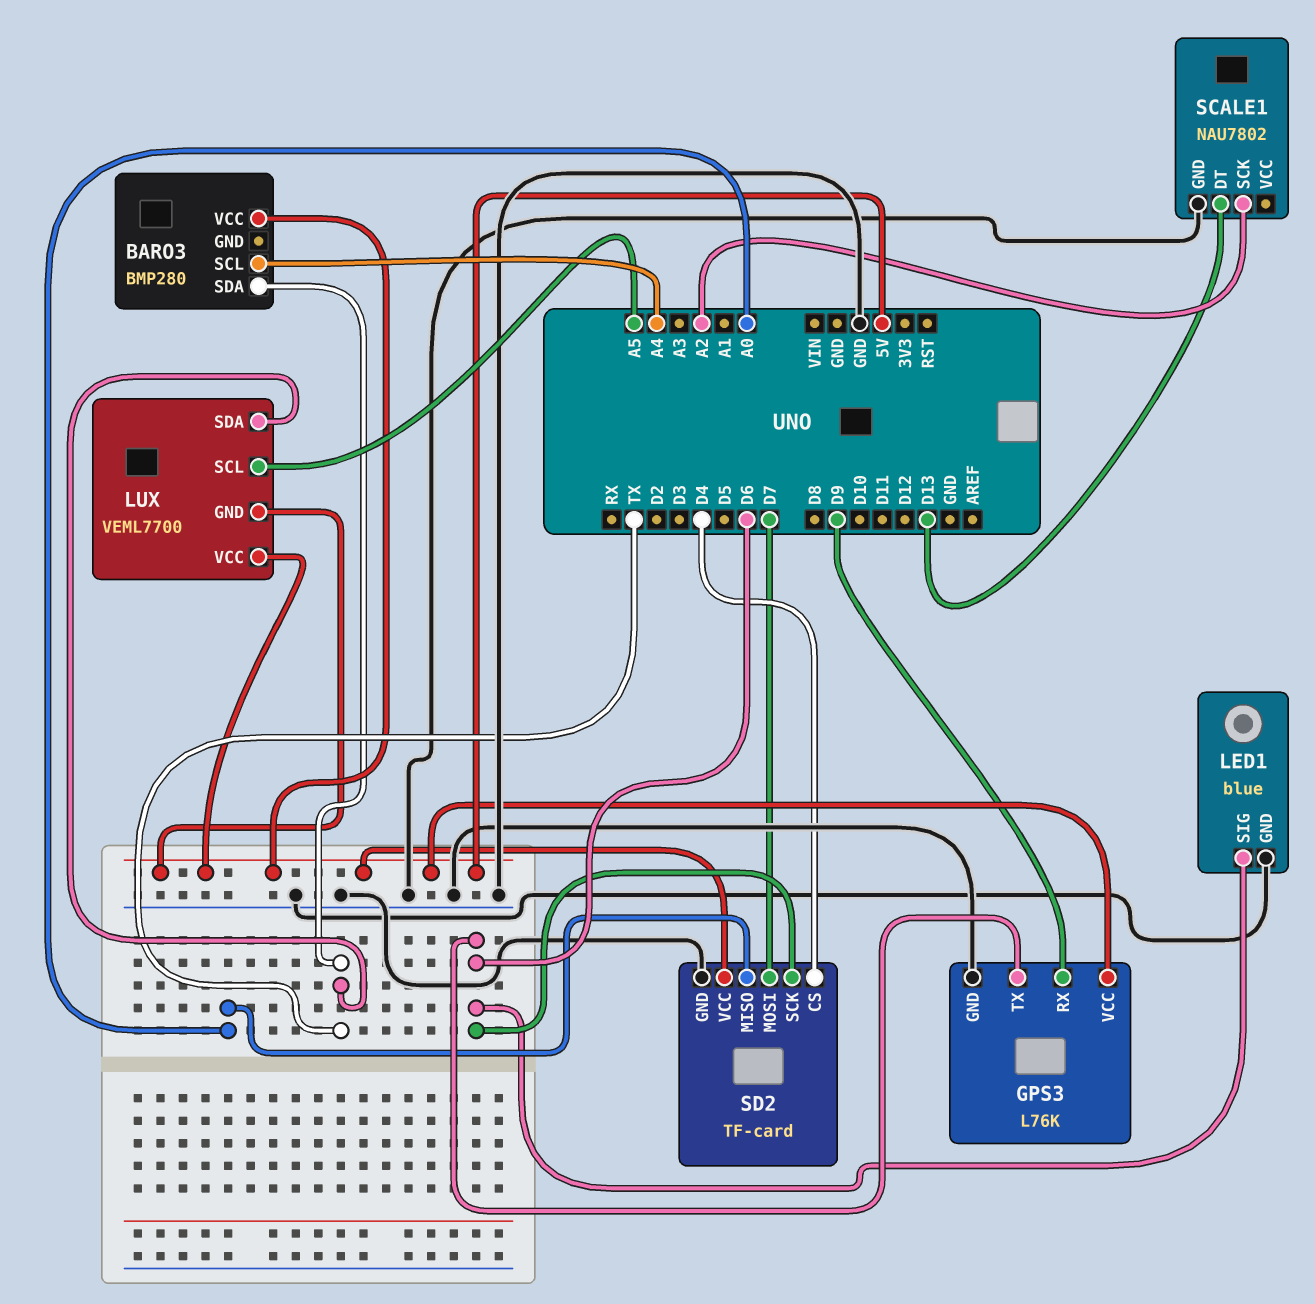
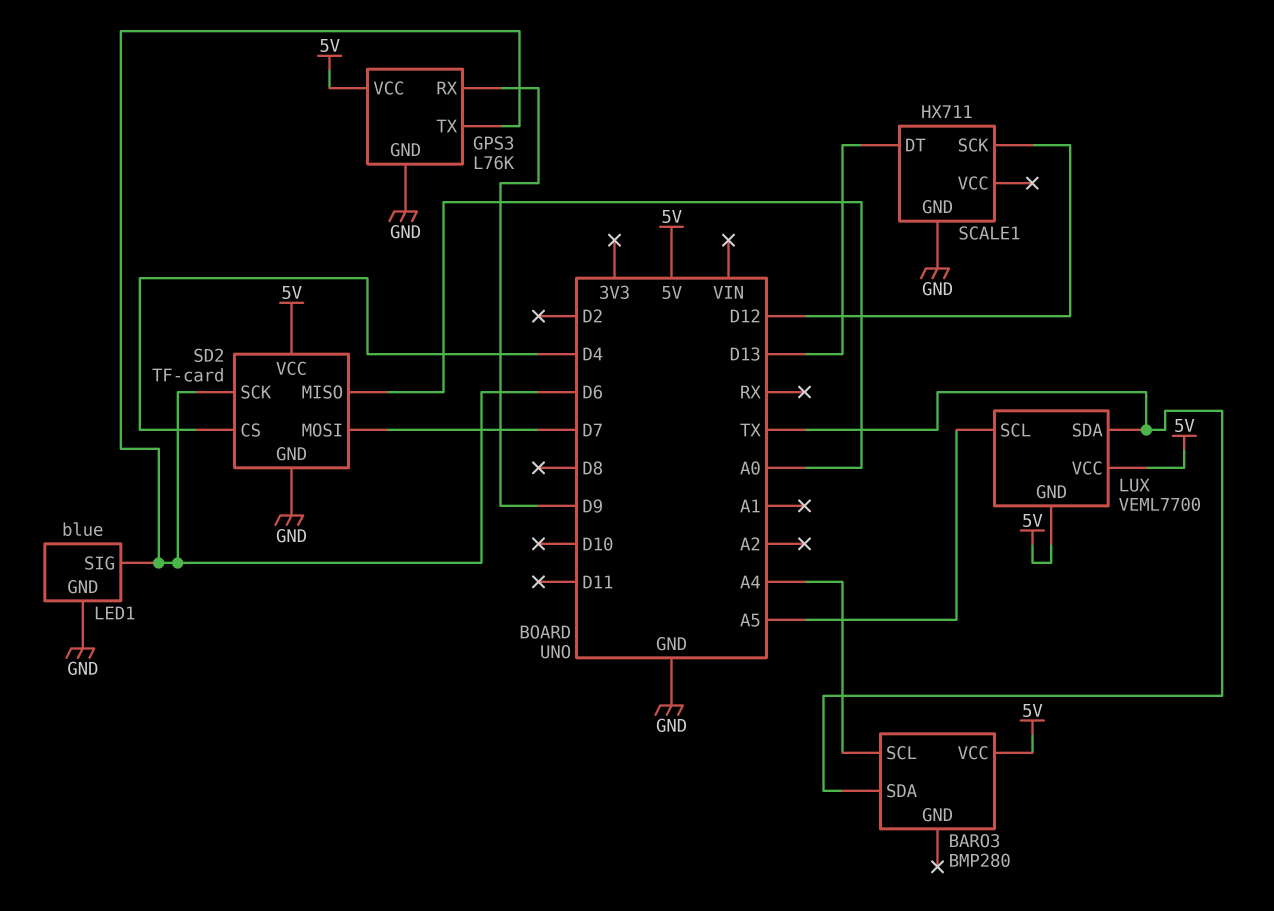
SCALE1: NAU7802 -> HX711
SCALE1 pin SCK: A2 -> D12

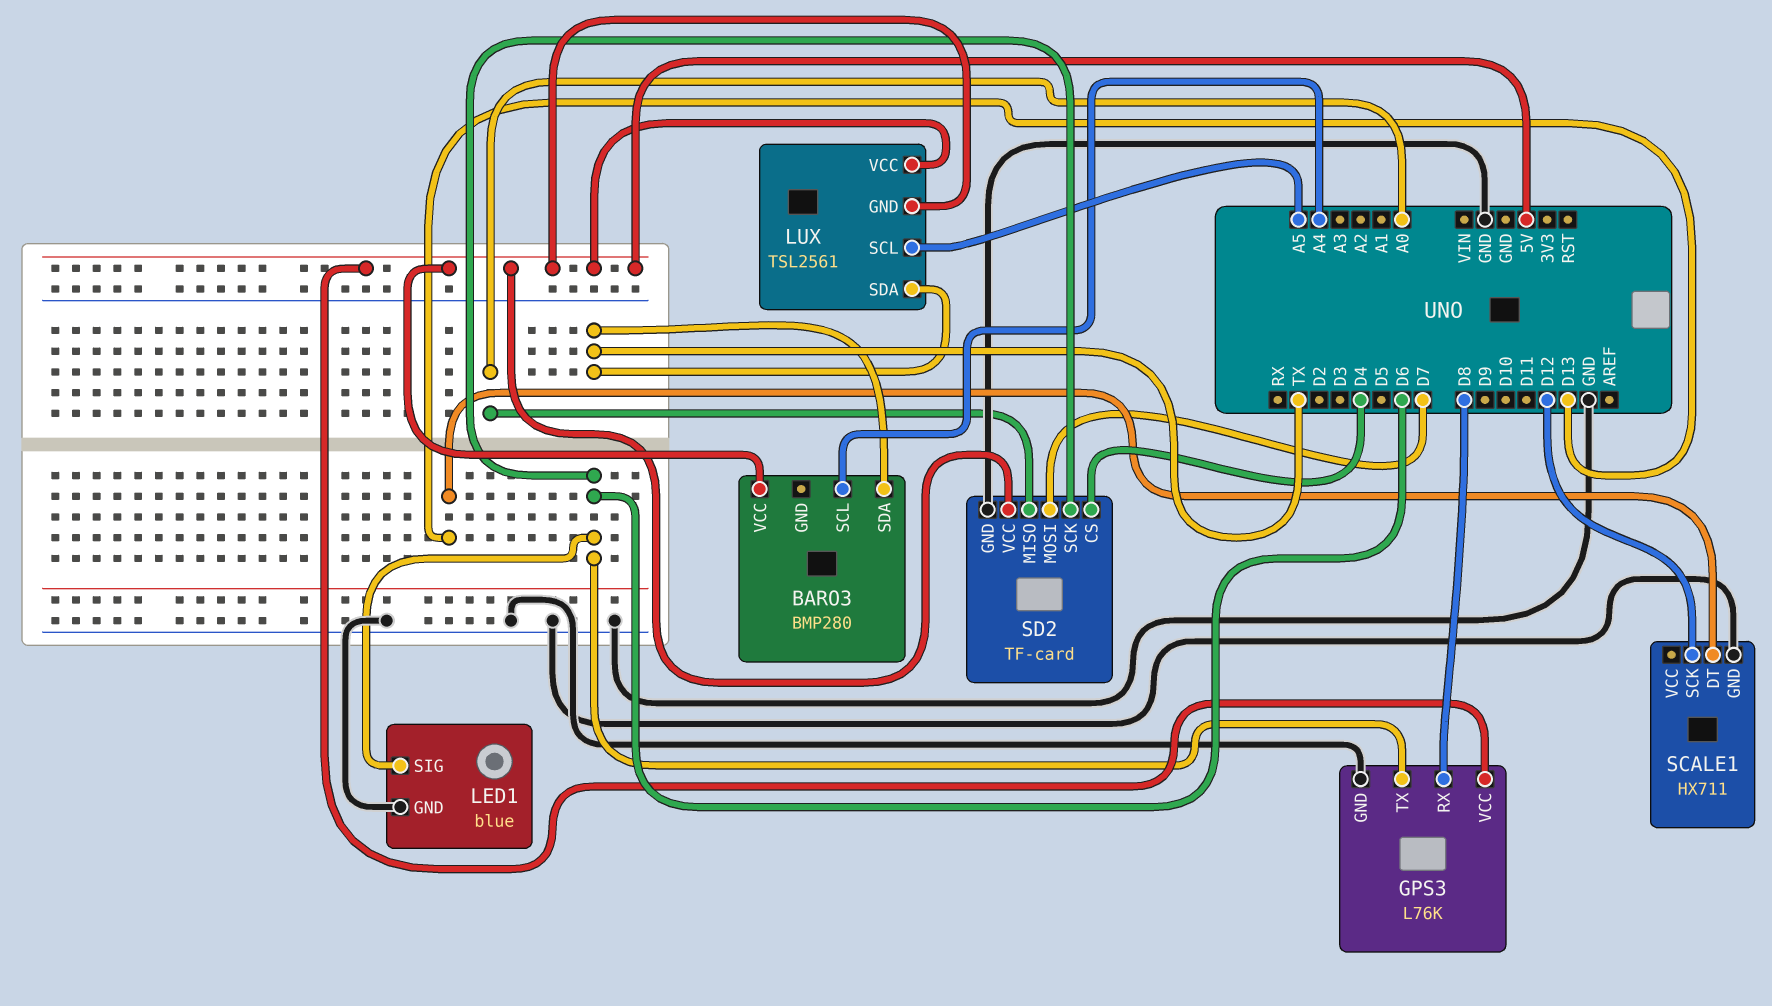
GPS3 pin RX: D9 -> D8
LUX: VEML7700 -> TSL2561

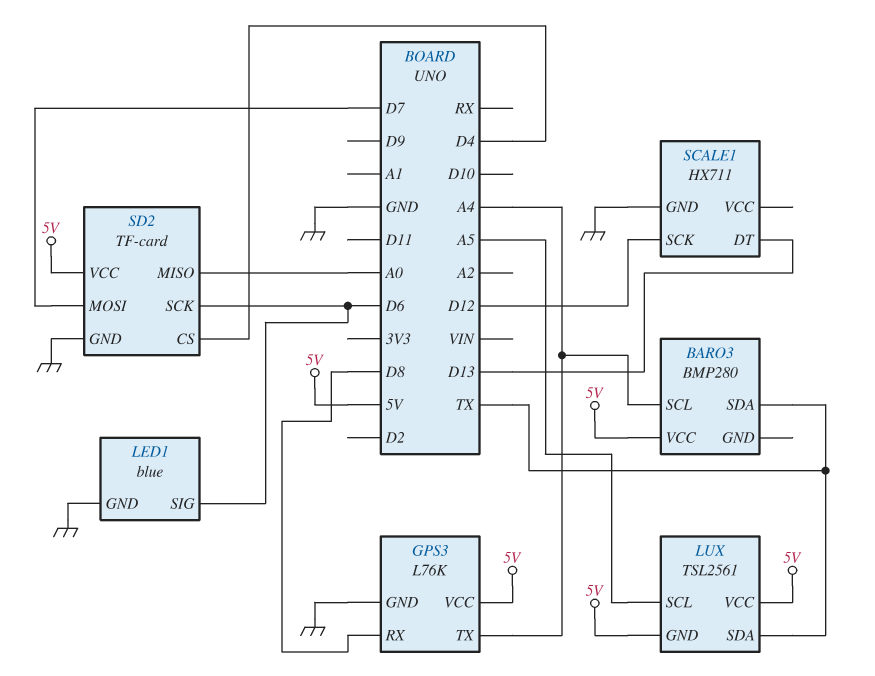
GPS3 pin TX: D6 -> A4

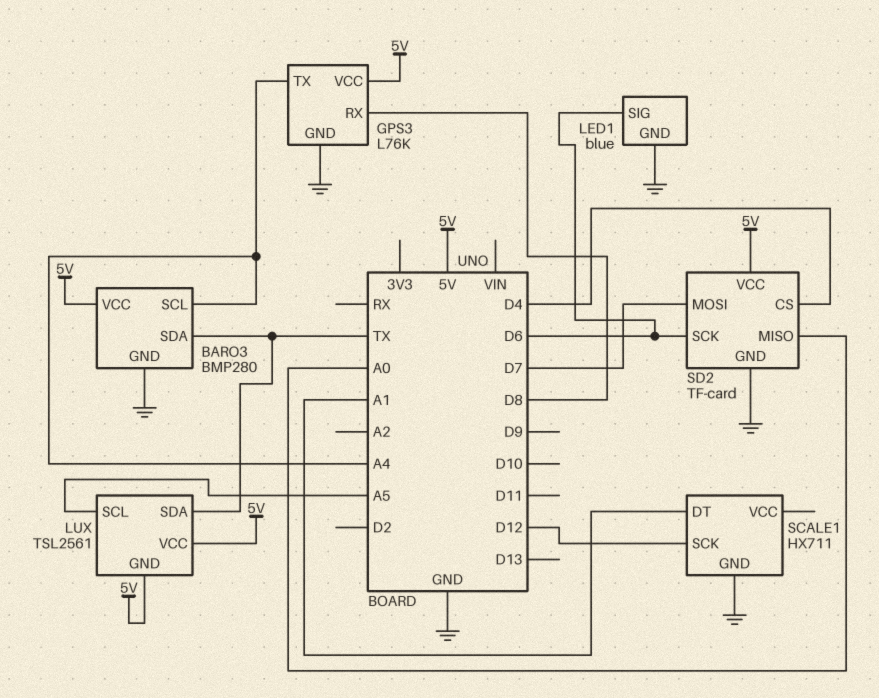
BARO3 pin GND: none -> GND
SCALE1 pin DT: D13 -> A1

